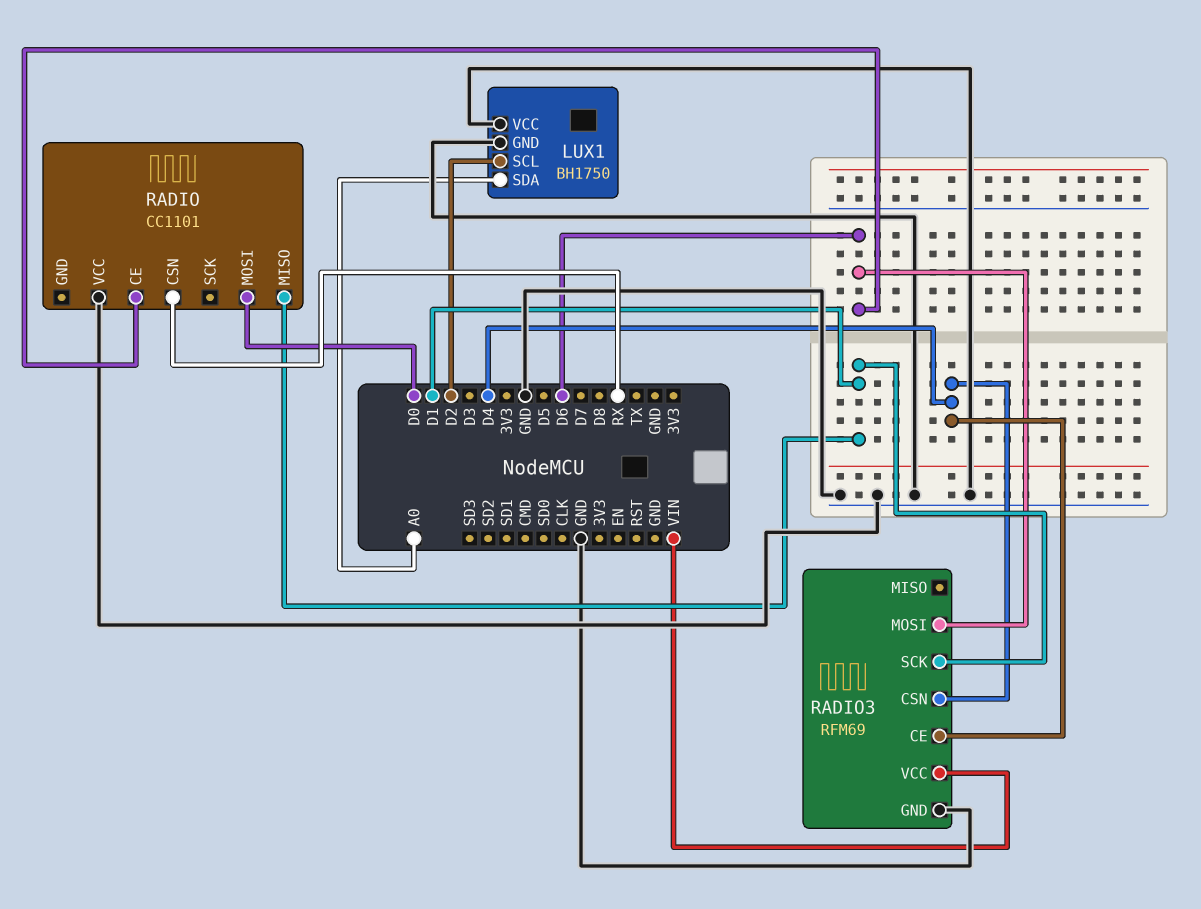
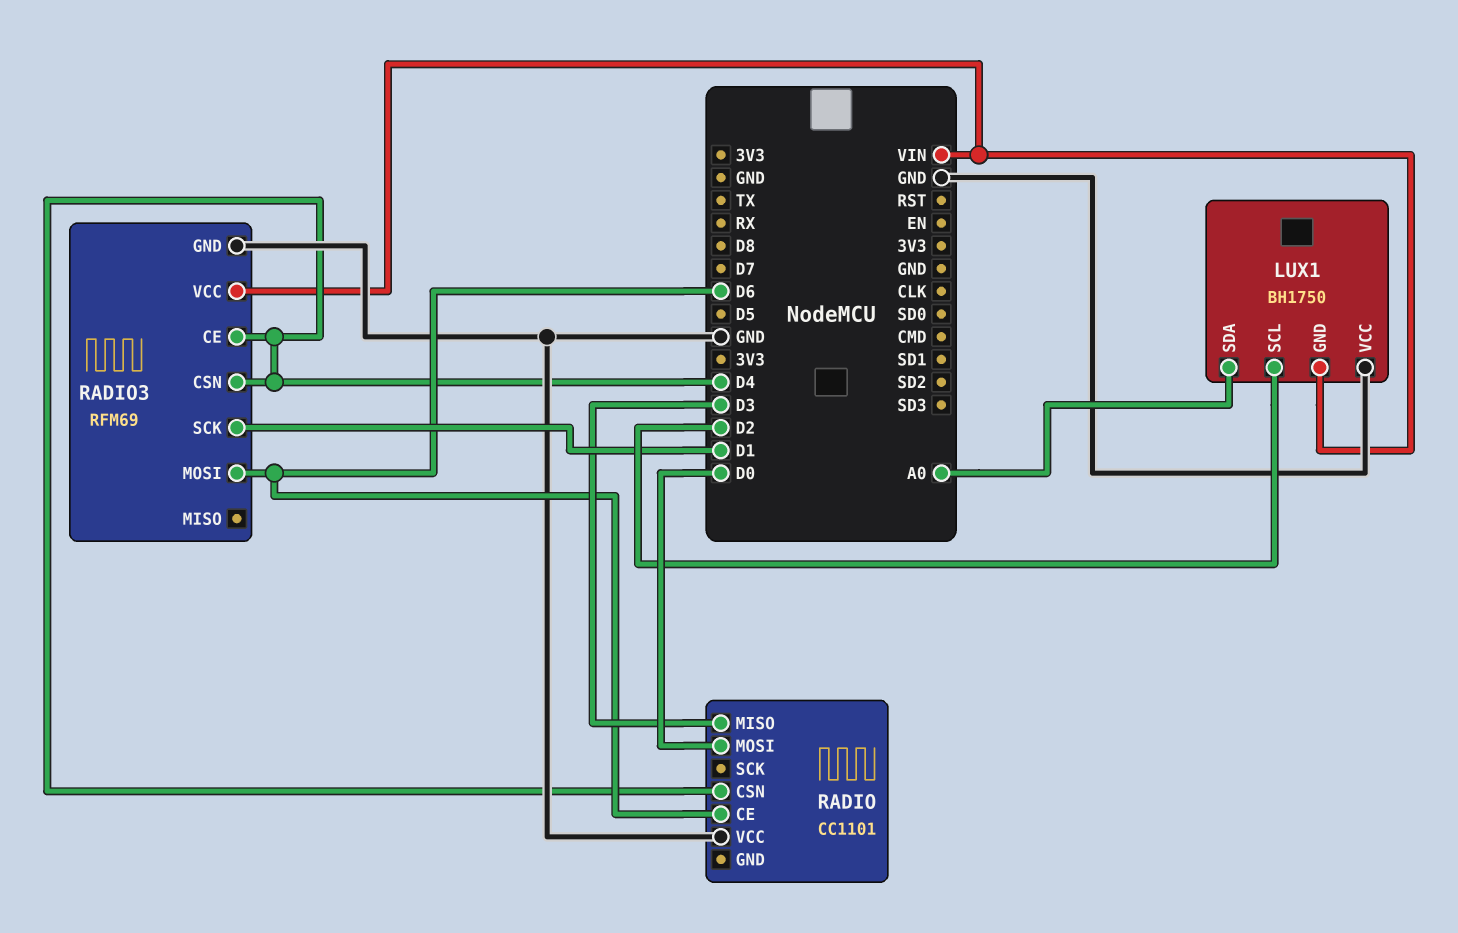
LUX1 pin GND: GND -> VIN
RADIO pin CSN: RX -> D4
RADIO pin MISO: D1 -> D3

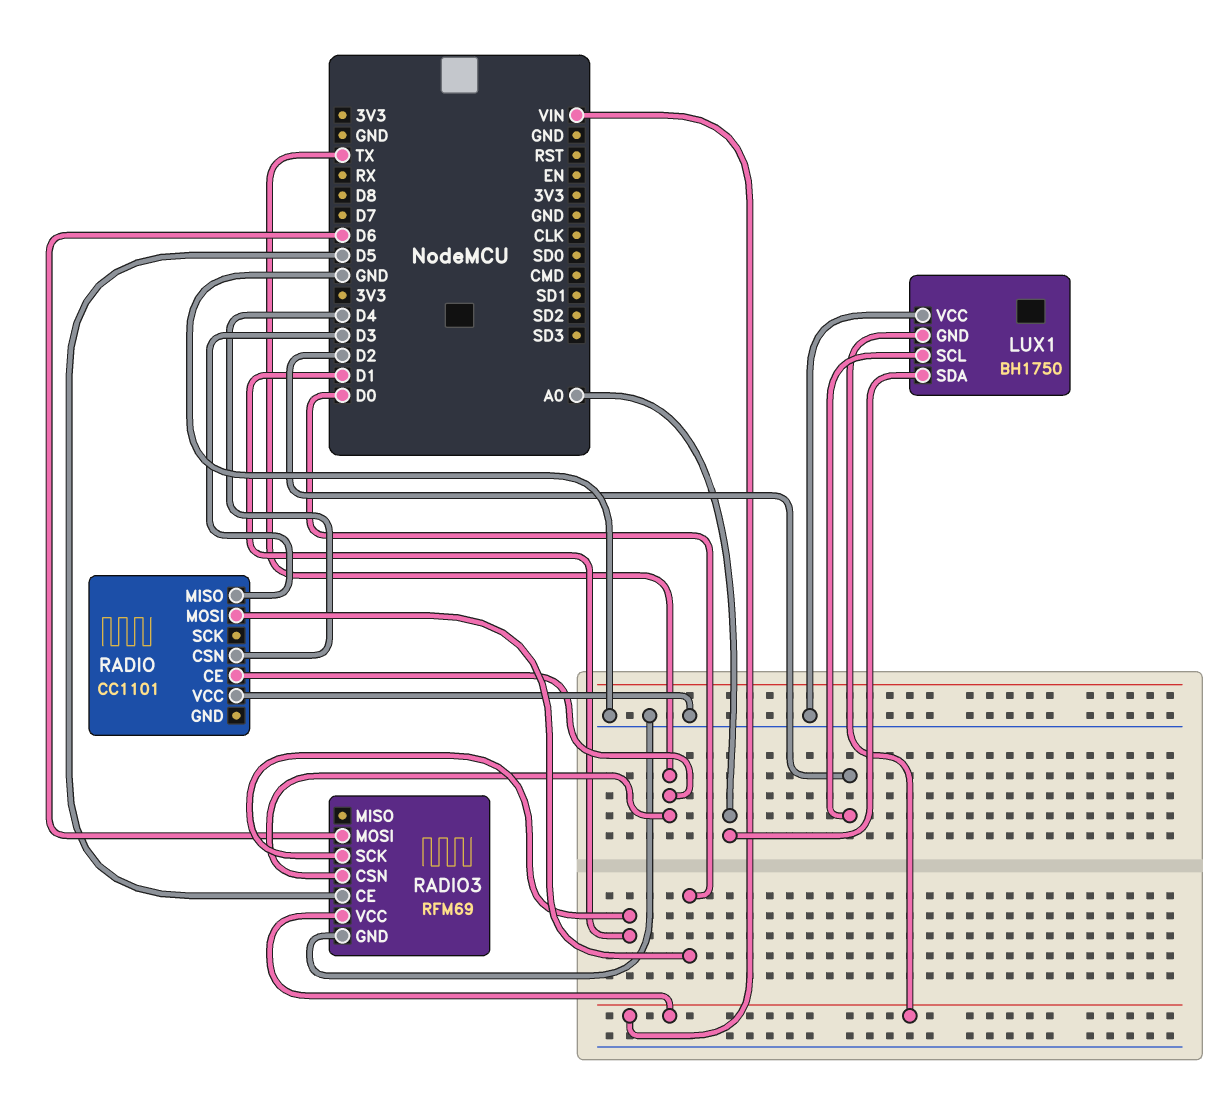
RADIO pin CE: D6 -> TX
RADIO3 pin CE: D4 -> D5
RADIO3 pin CSN: D4 -> TX

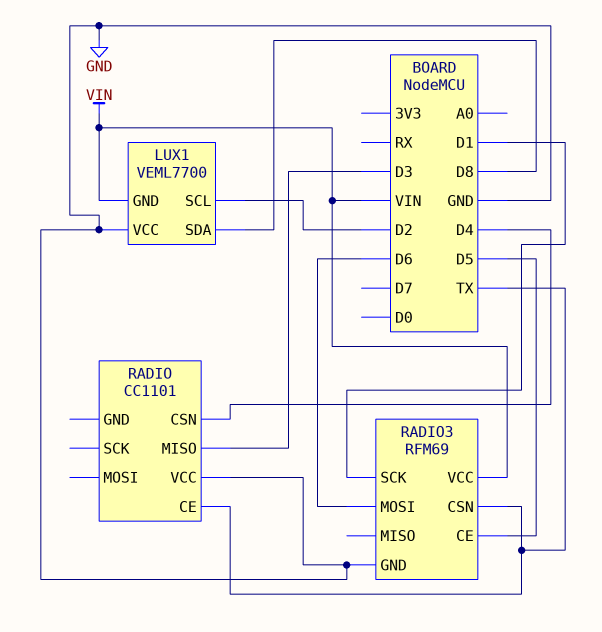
LUX1: BH1750 -> VEML7700
LUX1 pin SDA: A0 -> D8
RADIO pin MOSI: D0 -> none

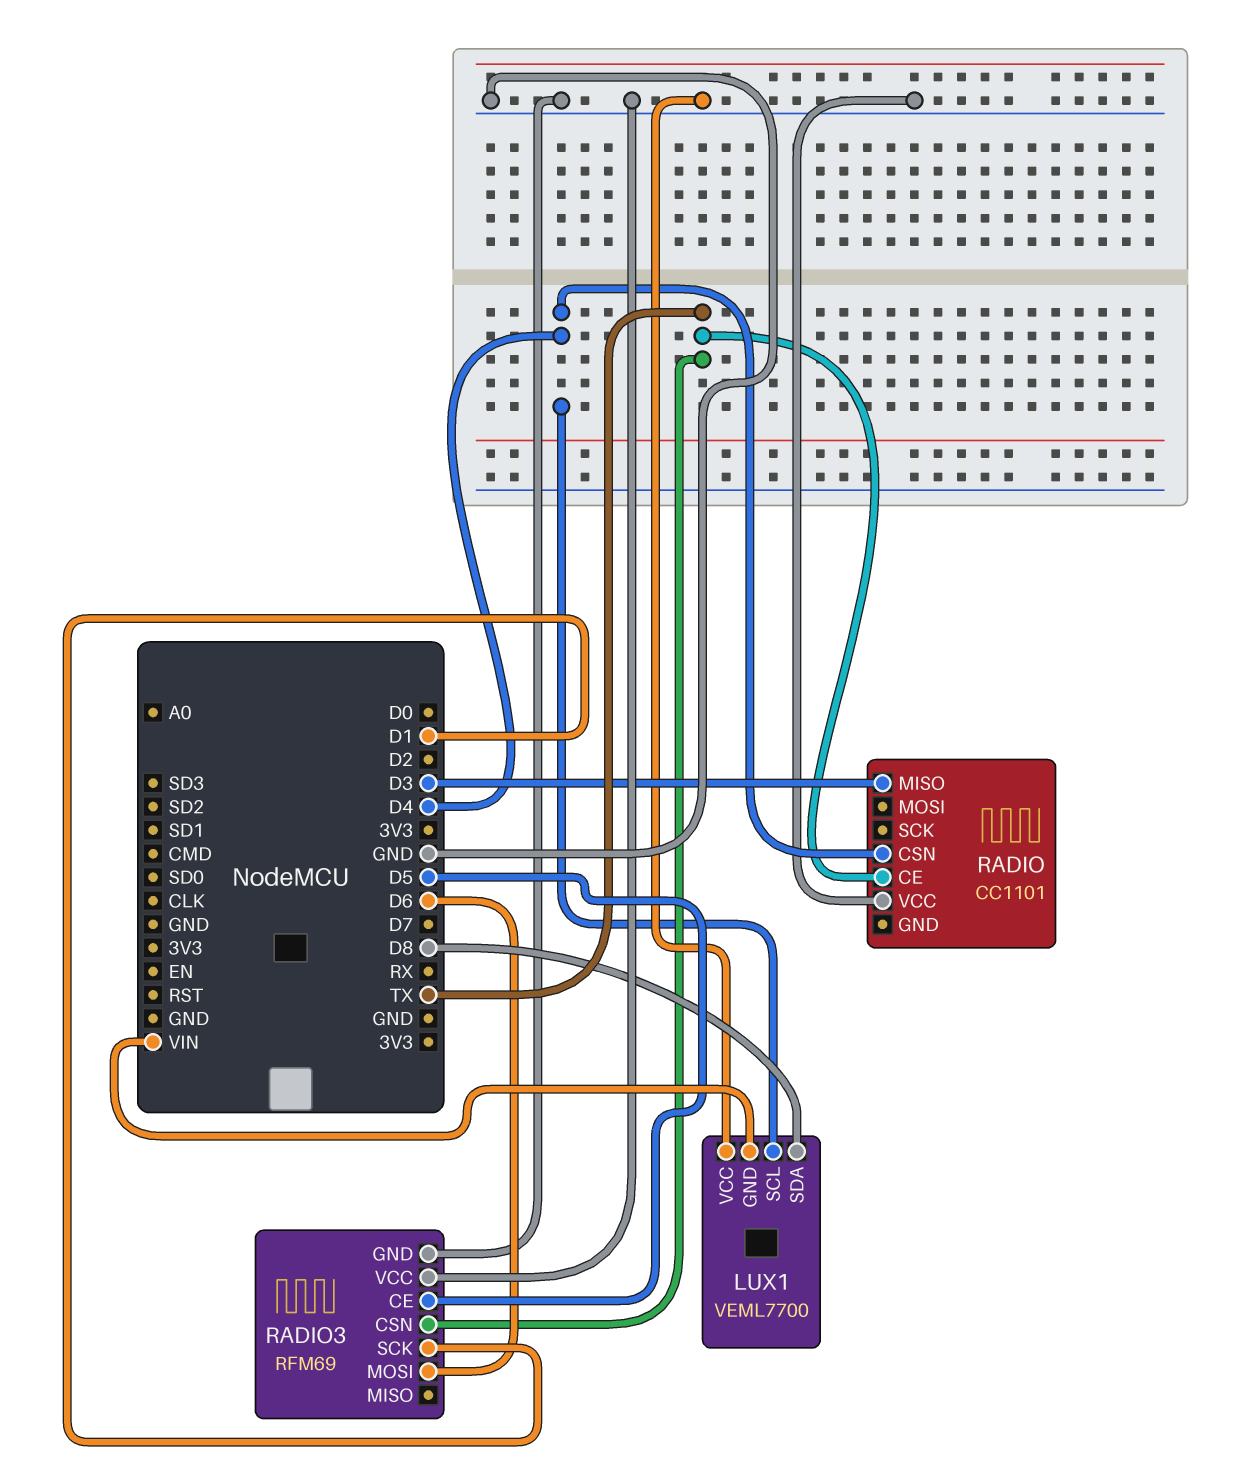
LUX1 pin SCL: D2 -> D4
RADIO3 pin VCC: VIN -> GND

